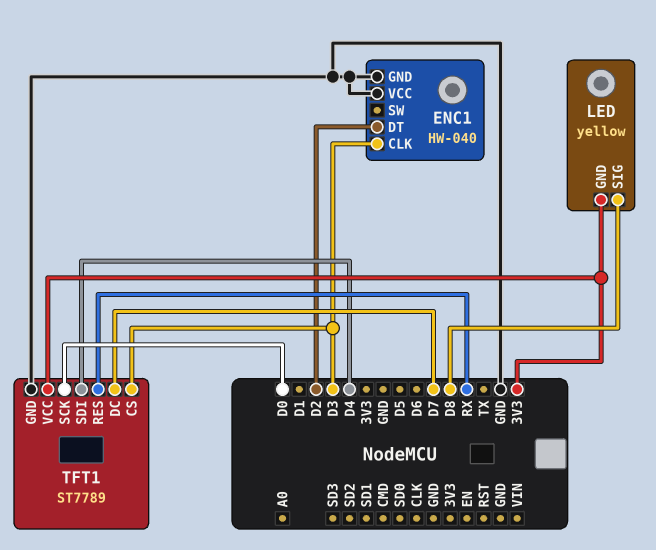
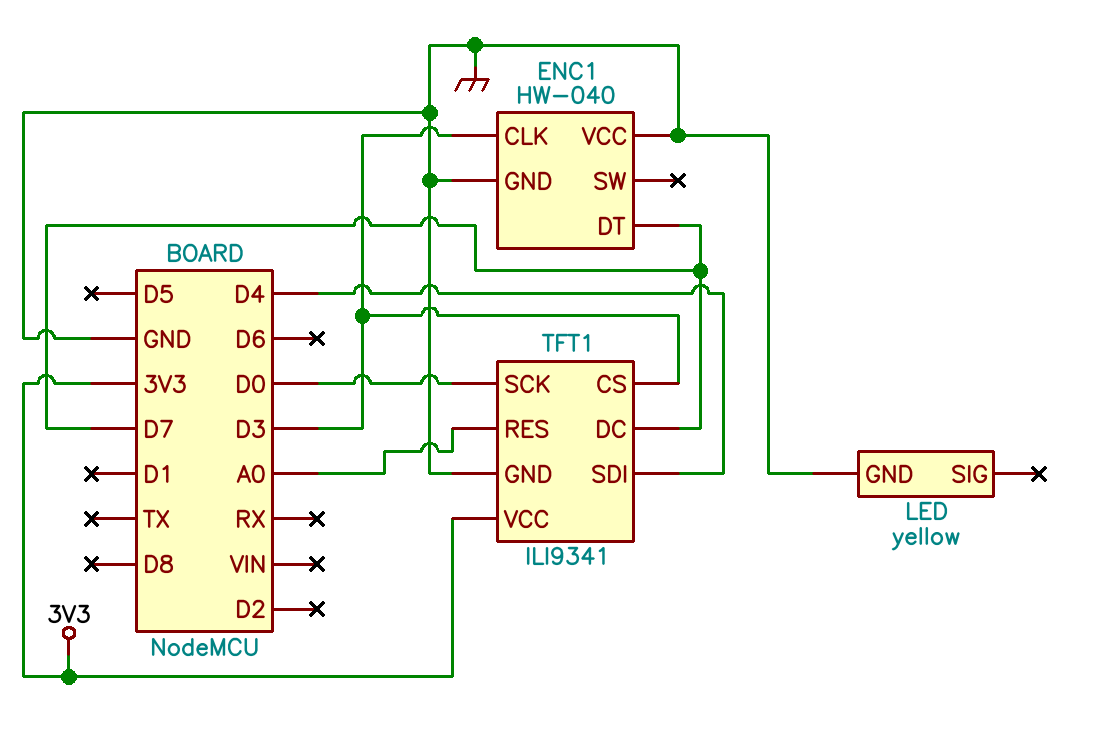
ENC1 pin DT: D2 -> D7
LED pin GND: 3V3 -> GND
LED pin SIG: D8 -> none
TFT1: ST7789 -> ILI9341
TFT1 pin RES: RX -> A0

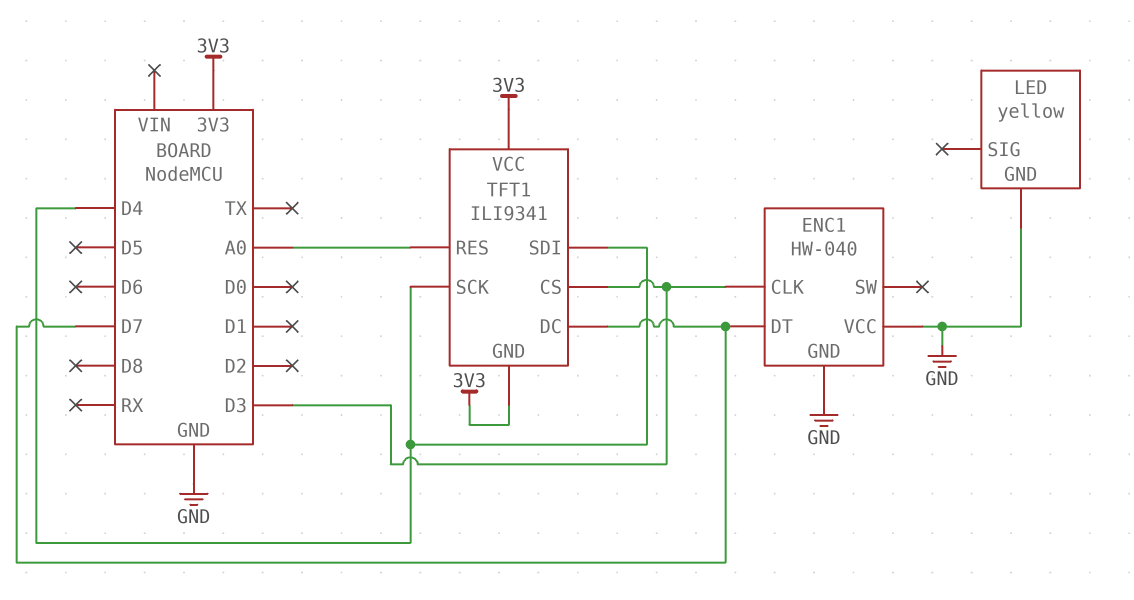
TFT1 pin GND: GND -> 3V3
TFT1 pin SCK: D0 -> D4

